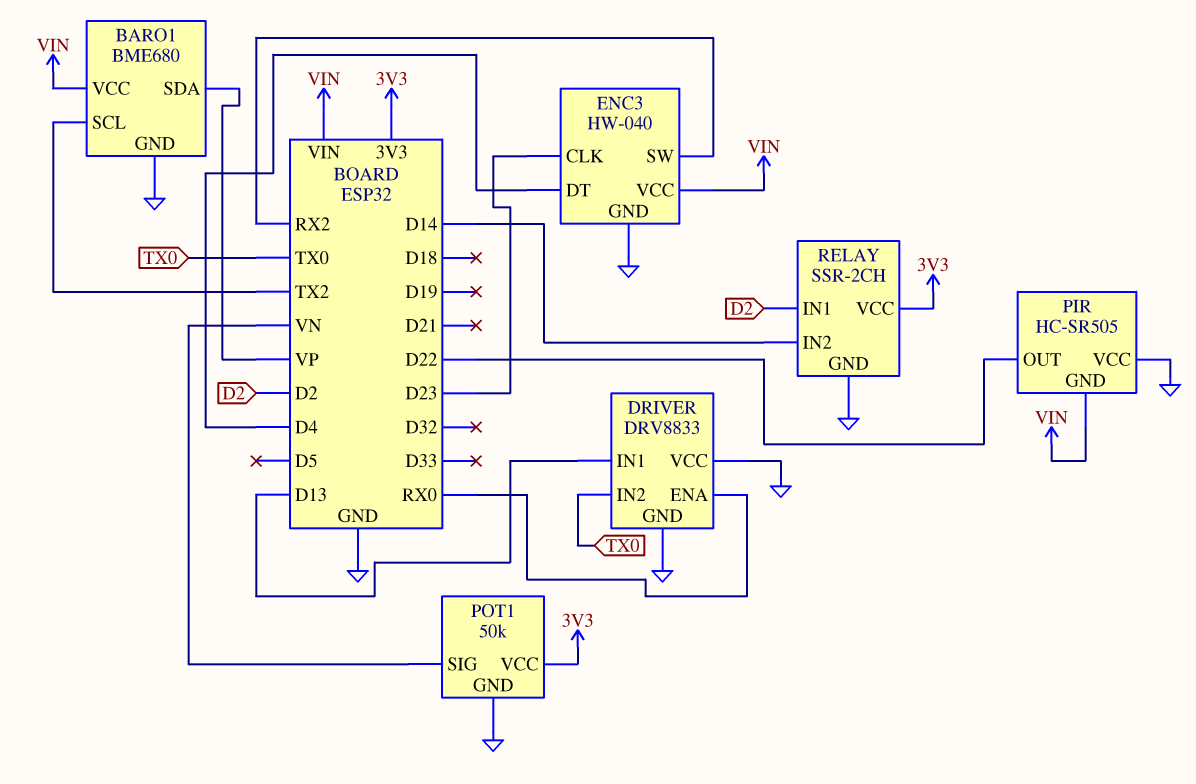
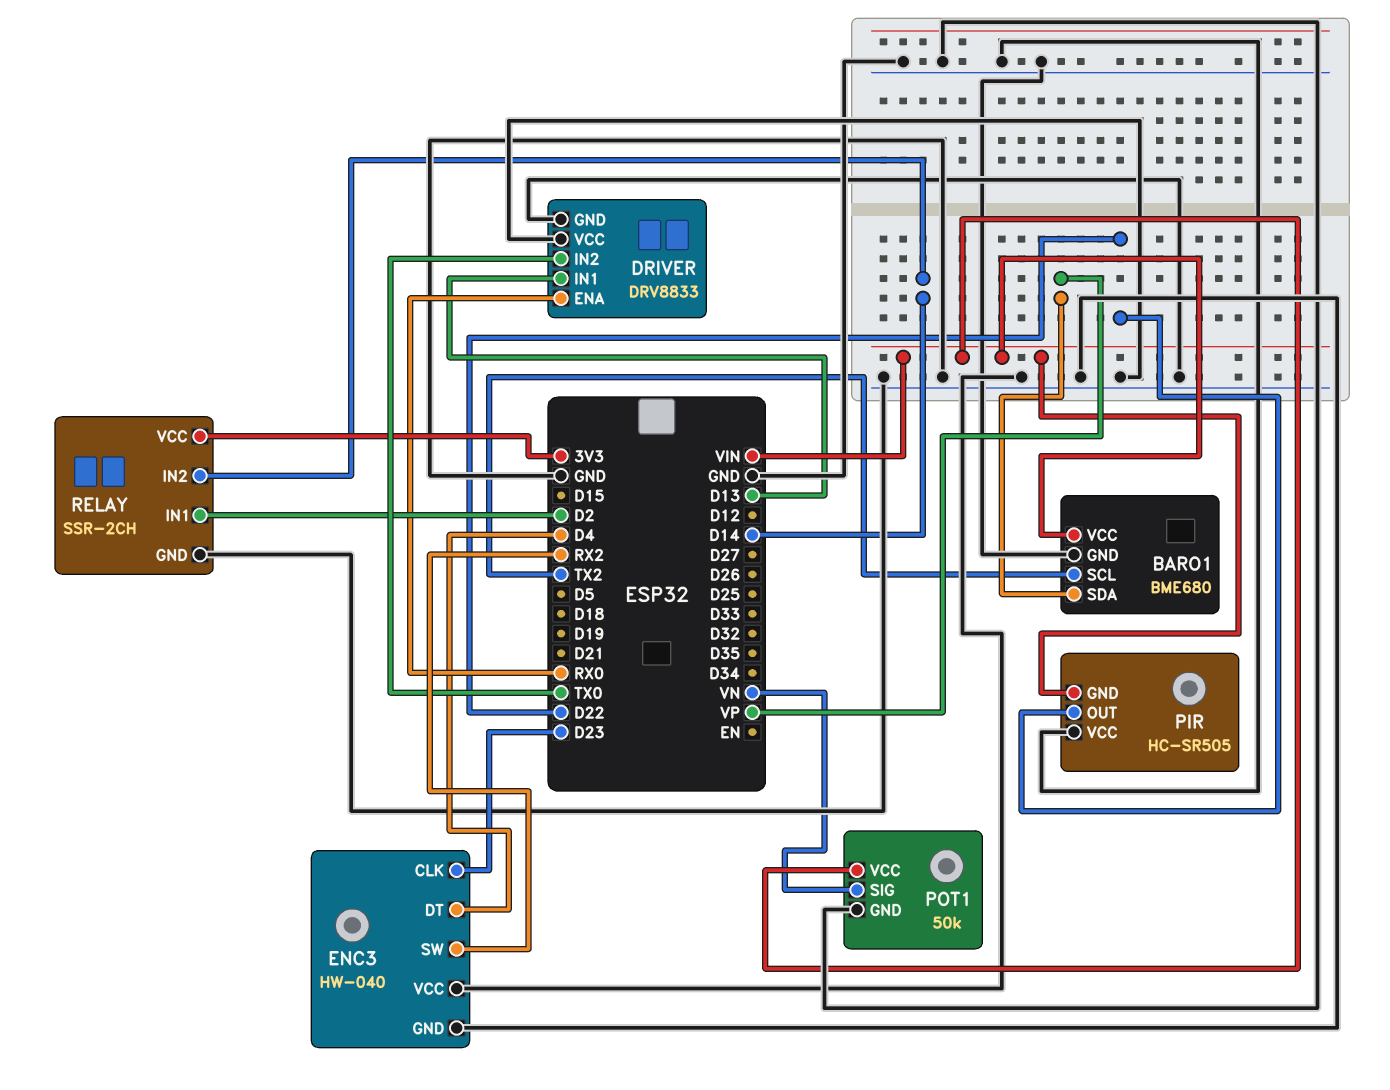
ENC3 pin VCC: VIN -> GND
POT1 pin VCC: 3V3 -> VIN

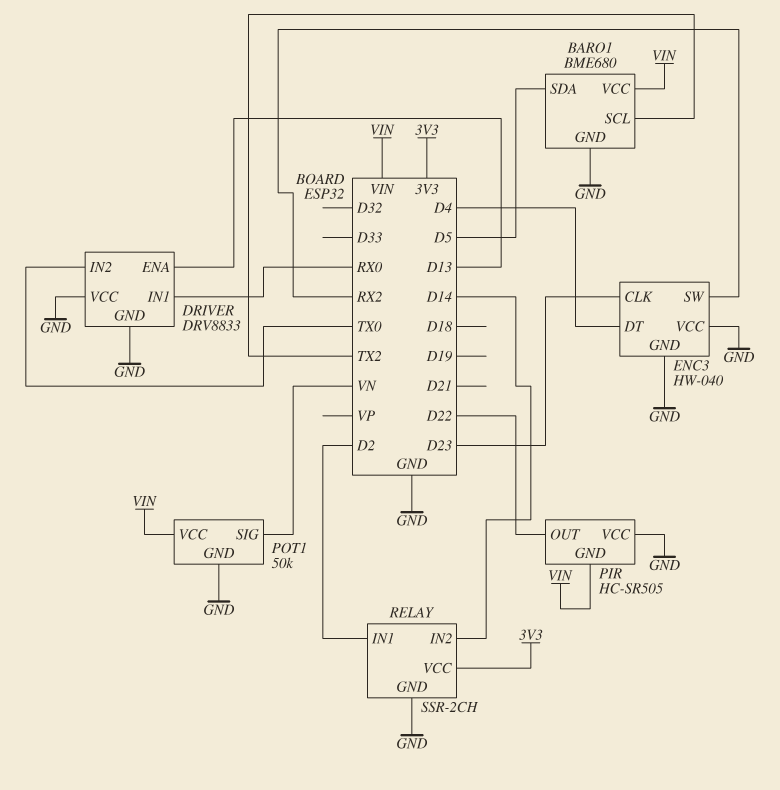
BARO1 pin SDA: VP -> D5
DRIVER pin ENA: RX0 -> D13
DRIVER pin IN1: D13 -> RX0

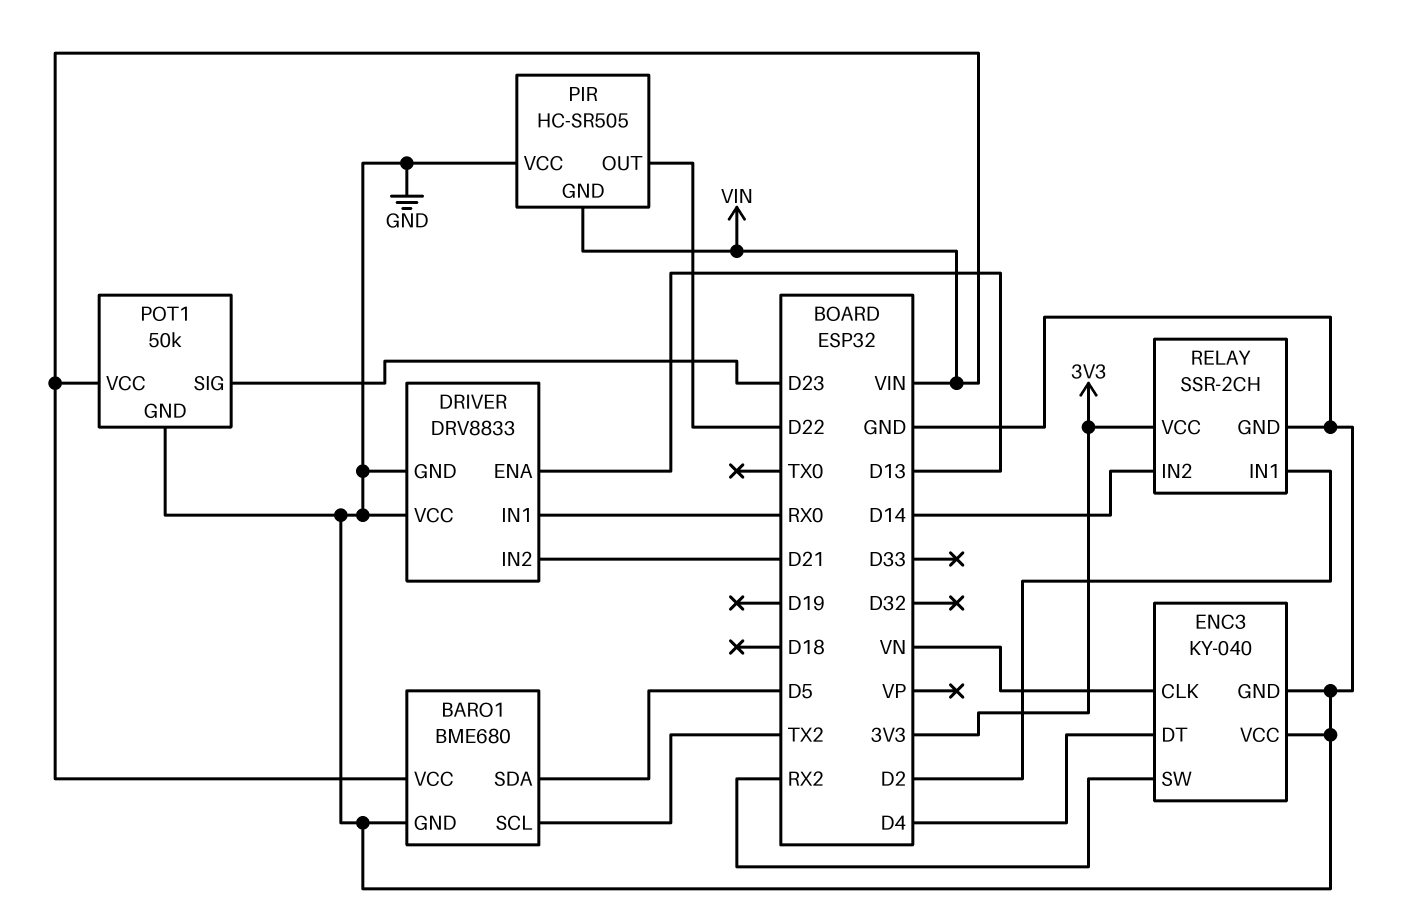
DRIVER pin IN2: TX0 -> D21
ENC3: HW-040 -> KY-040
ENC3 pin CLK: D23 -> VN
POT1 pin SIG: VN -> D23

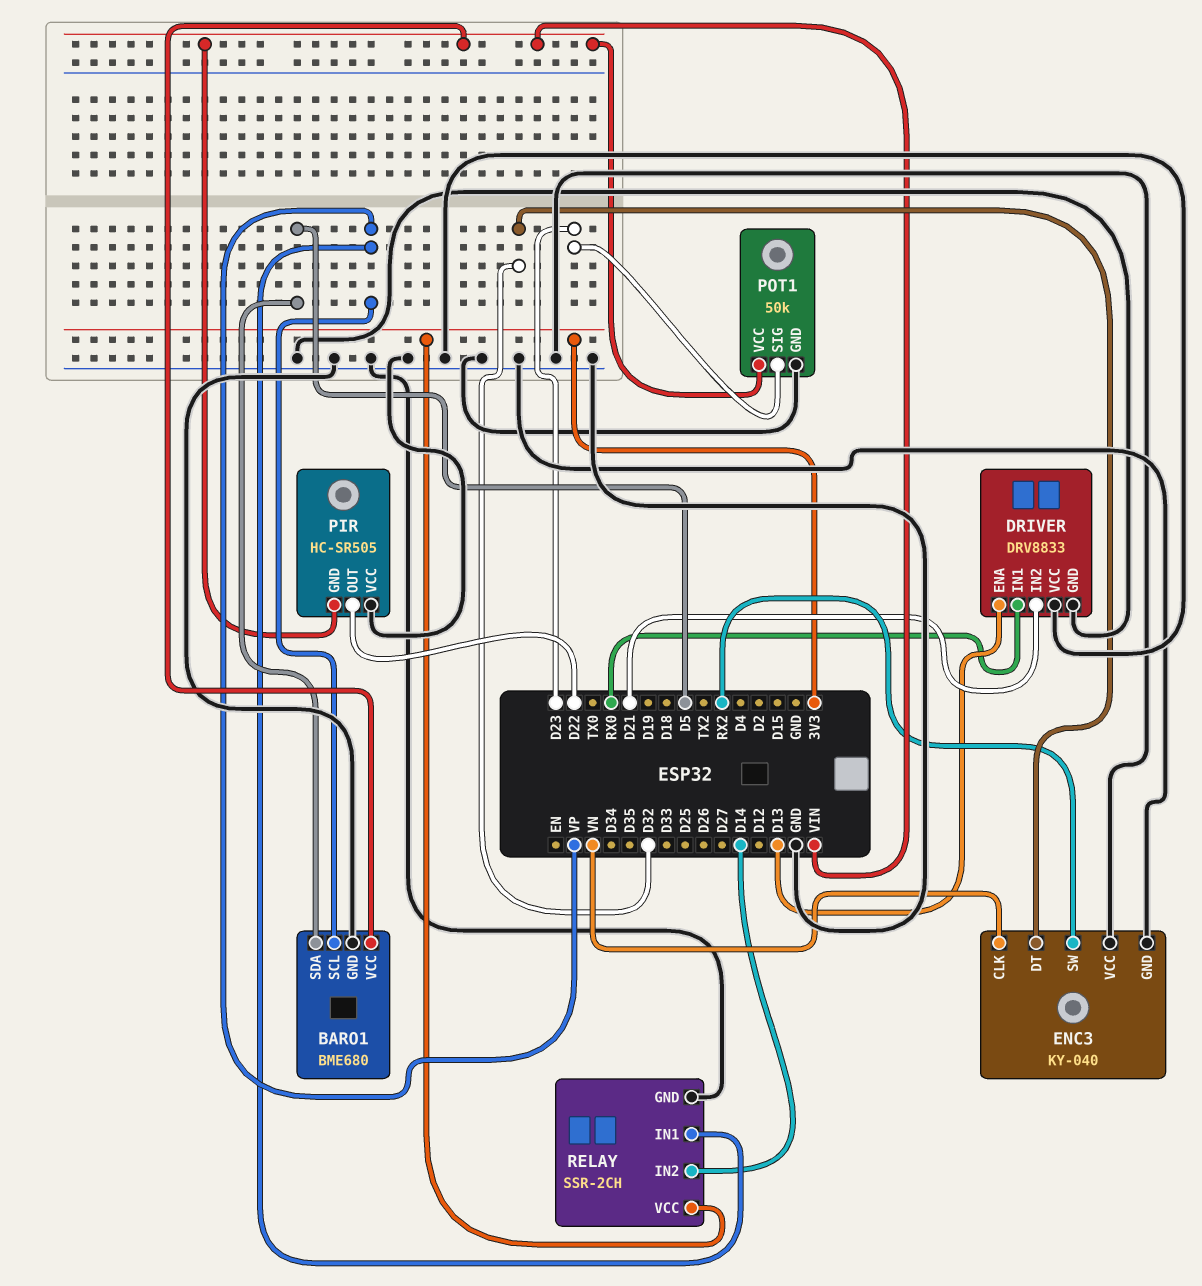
BARO1 pin SCL: TX2 -> VP
ENC3 pin DT: D4 -> D32
RELAY pin IN1: D2 -> VP

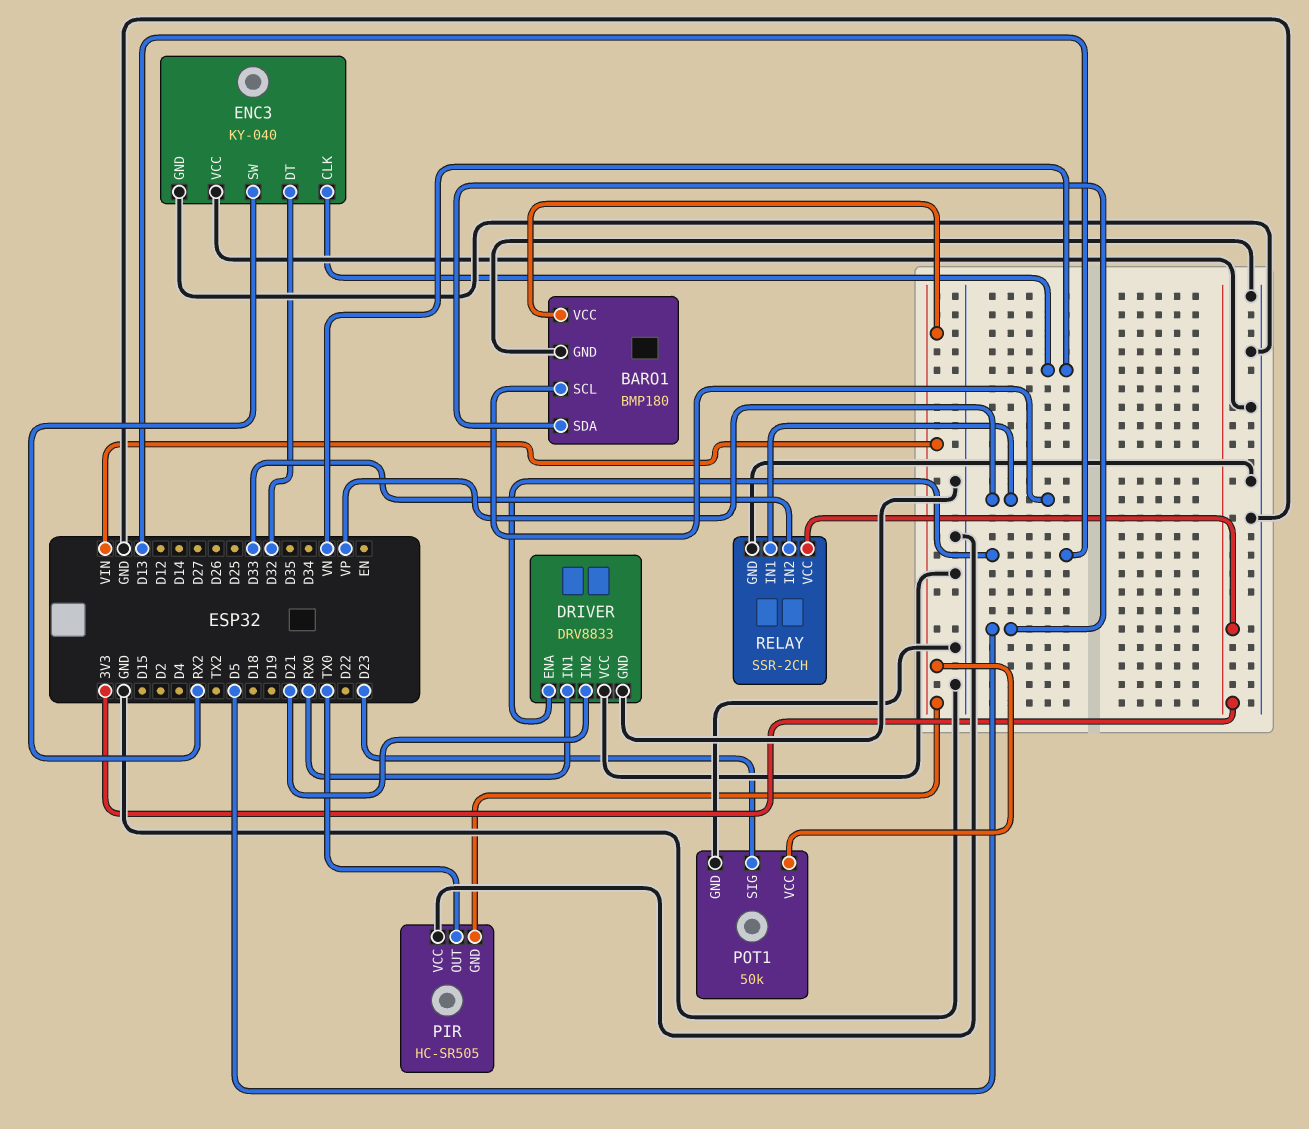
BARO1: BME680 -> BMP180
PIR pin OUT: D22 -> TX0
RELAY pin IN2: D14 -> D33

